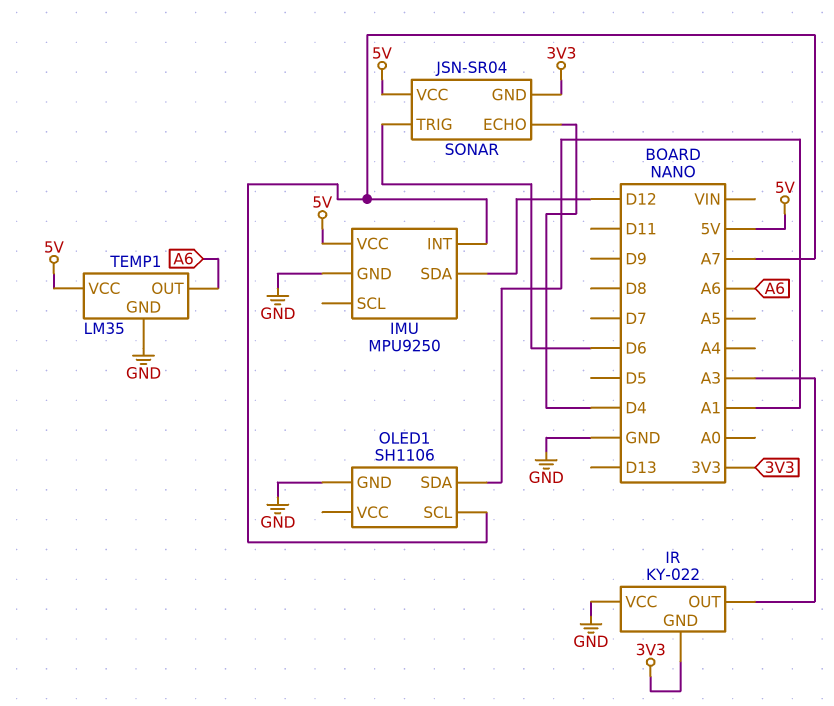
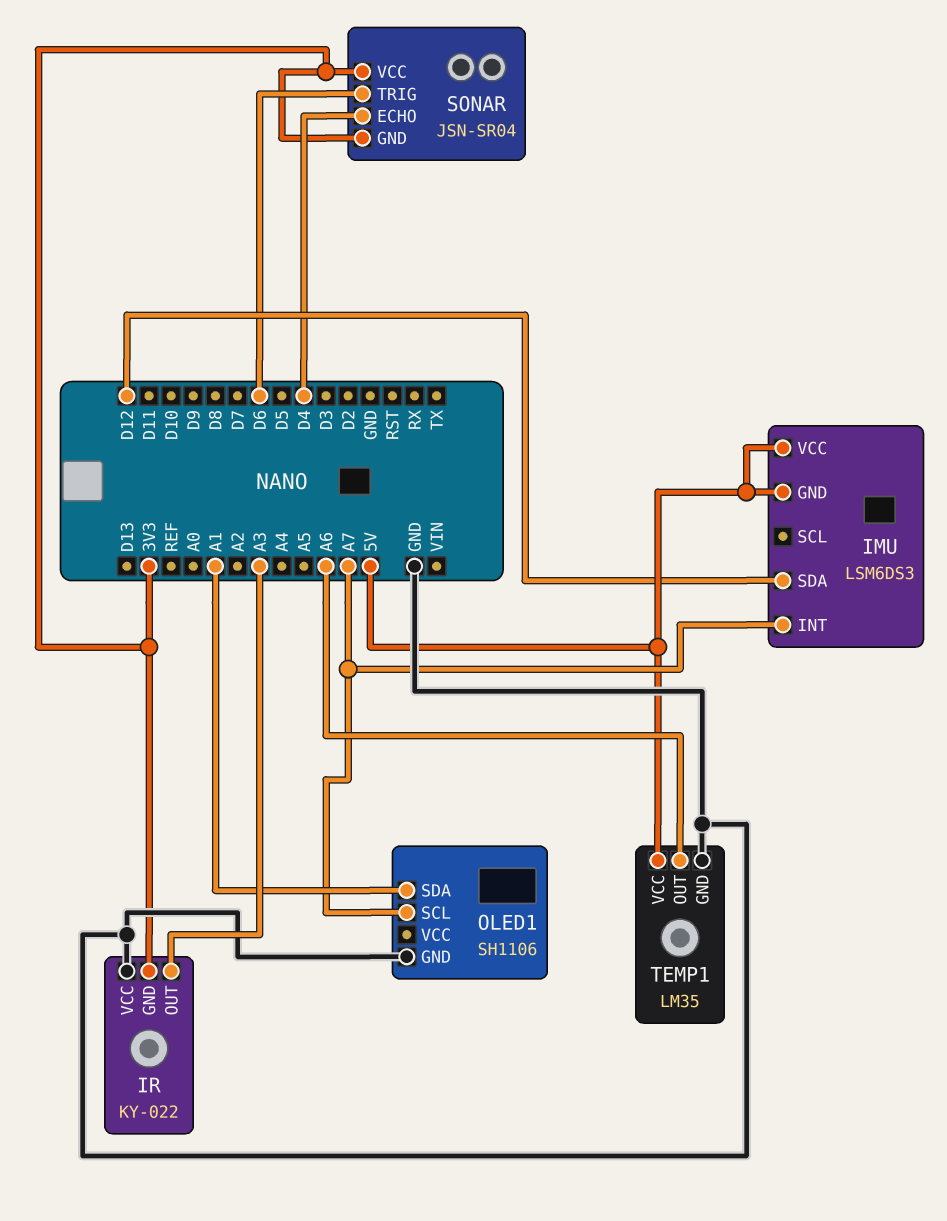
IMU: MPU9250 -> LSM6DS3
IMU pin GND: GND -> 5V
SONAR pin VCC: 5V -> 3V3

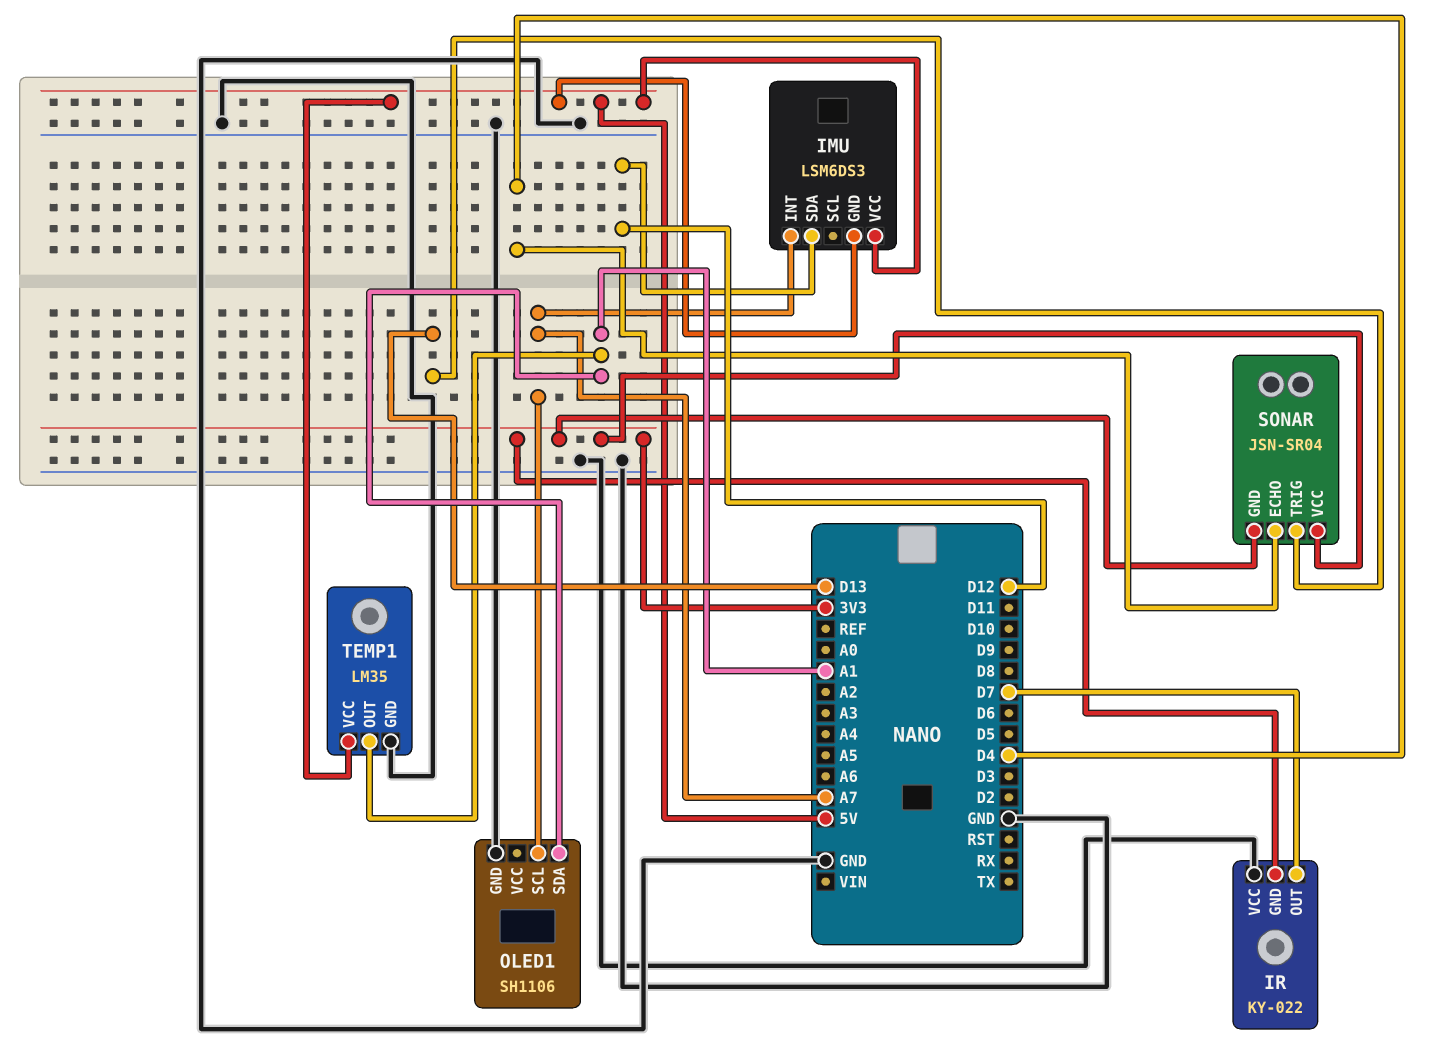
IR pin OUT: A3 -> D7
SONAR pin TRIG: D6 -> D13
TEMP1 pin OUT: A6 -> A1

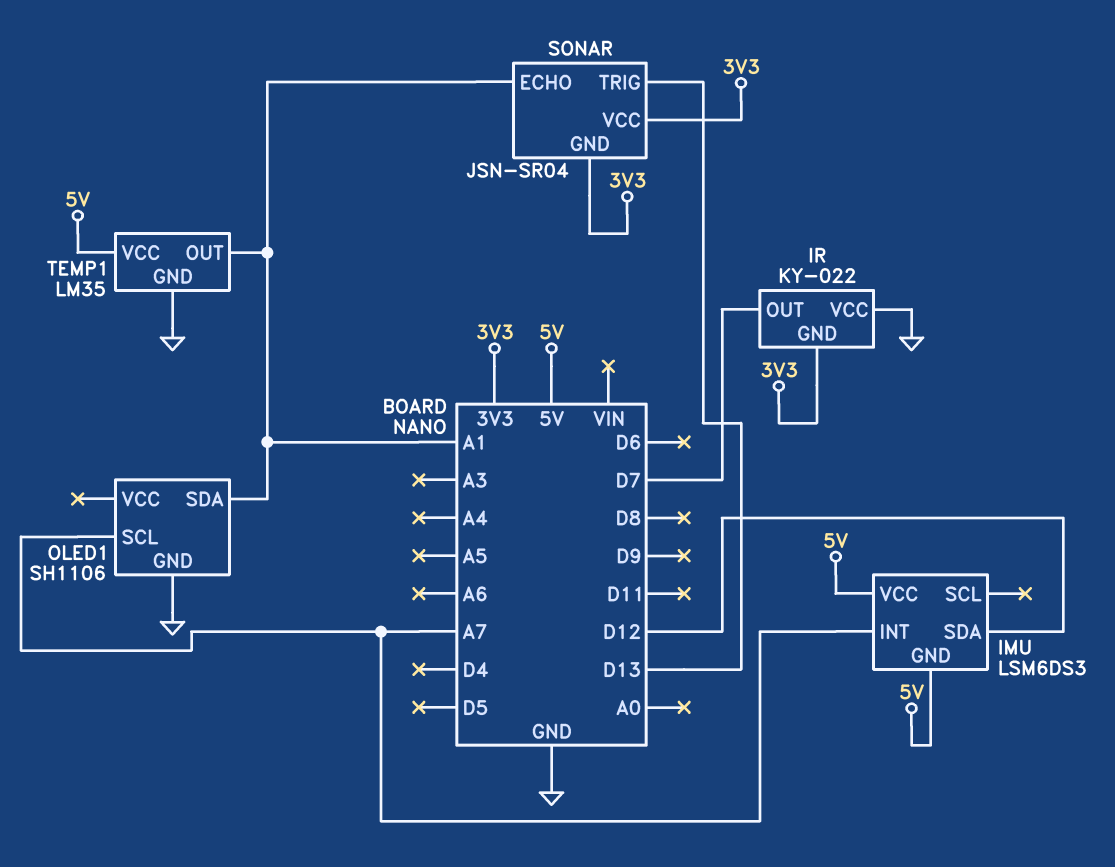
SONAR pin ECHO: D4 -> A1

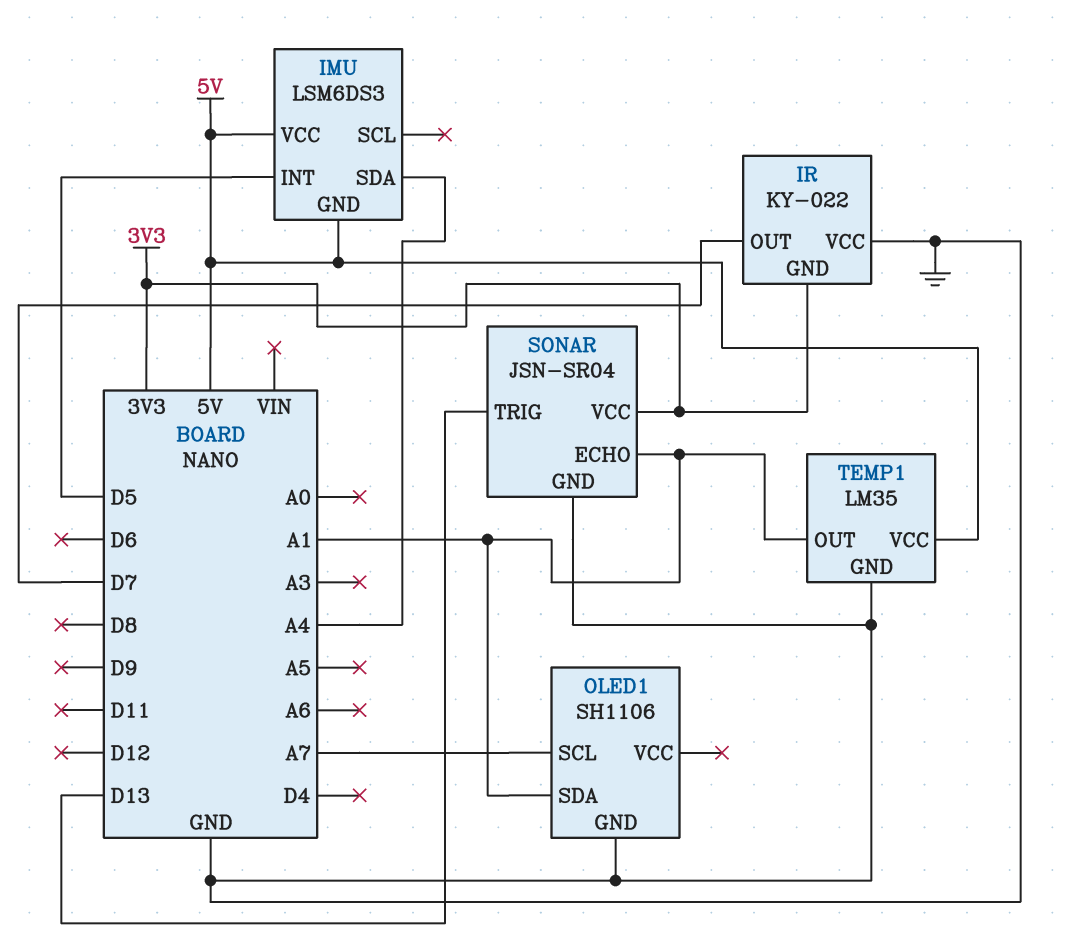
IMU pin INT: A7 -> D5
IMU pin SDA: D12 -> A4
SONAR pin GND: 3V3 -> GND

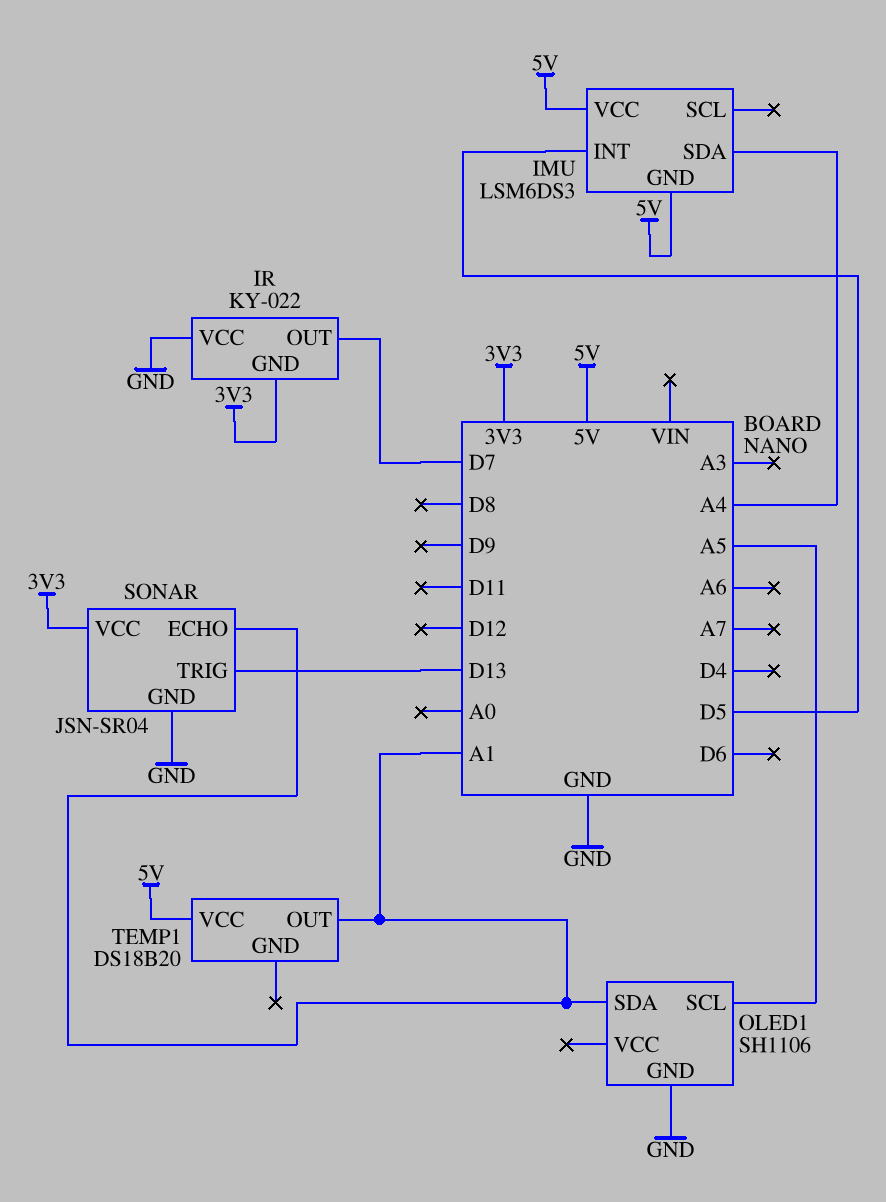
OLED1 pin SCL: A7 -> A5
TEMP1: LM35 -> DS18B20
TEMP1 pin GND: GND -> none

